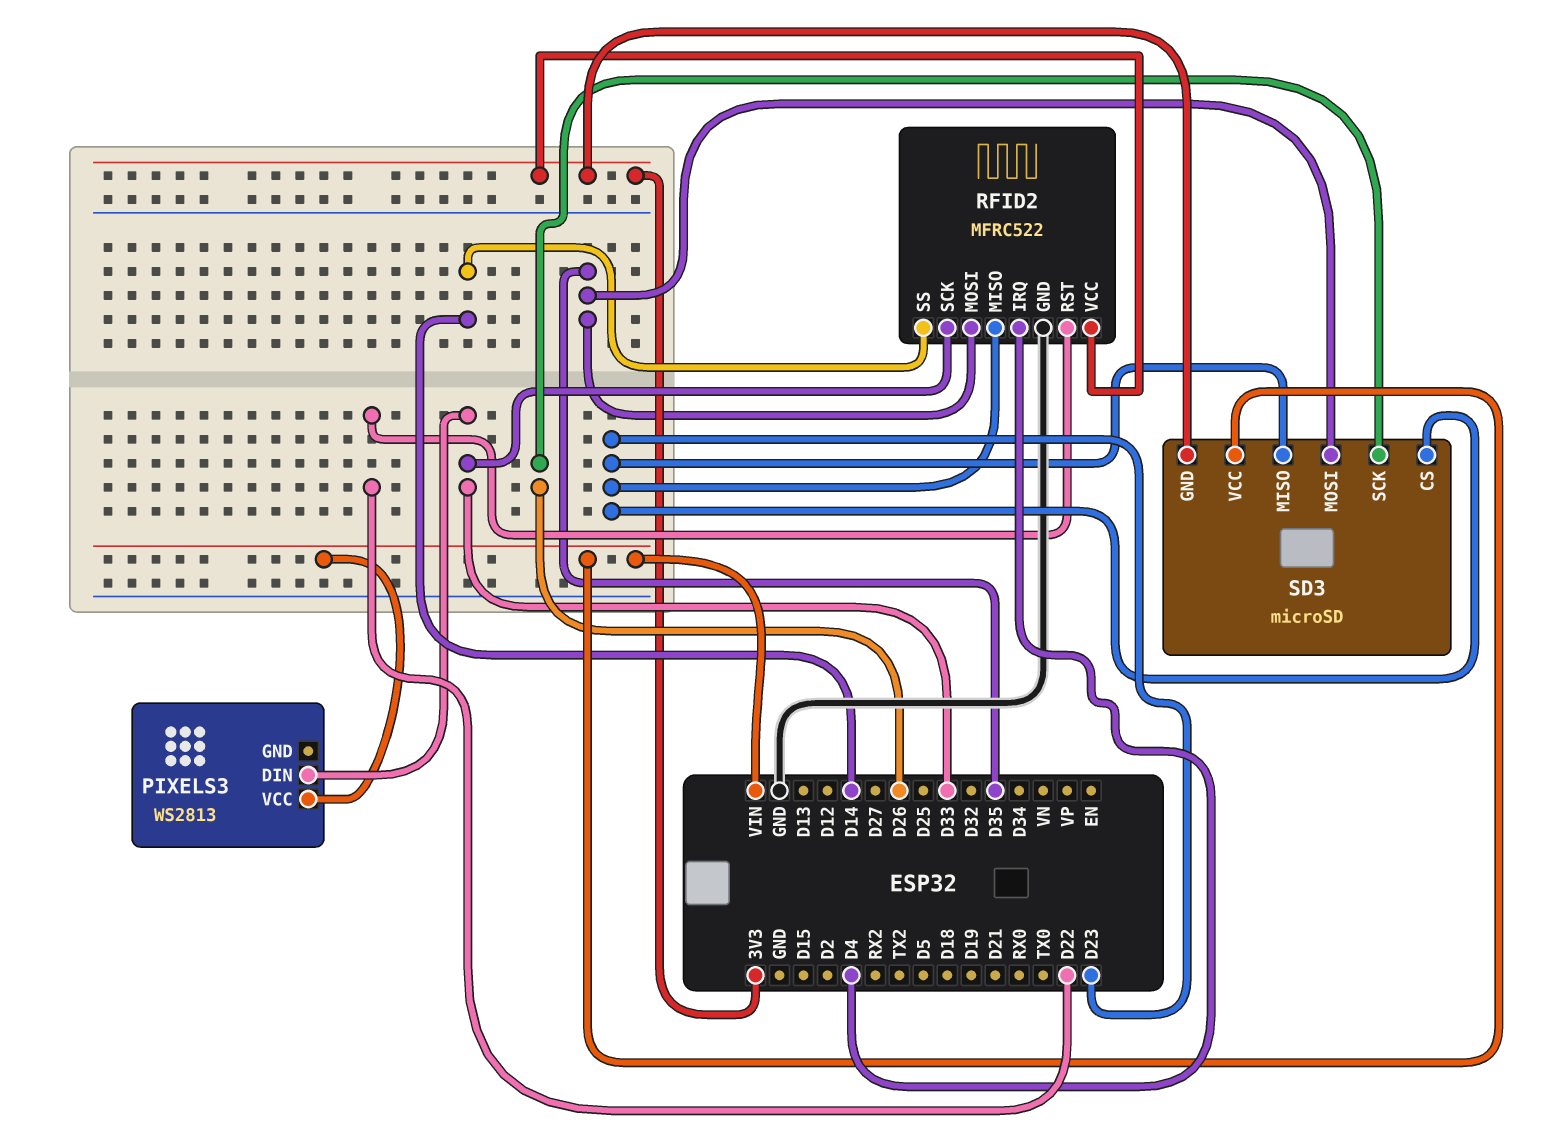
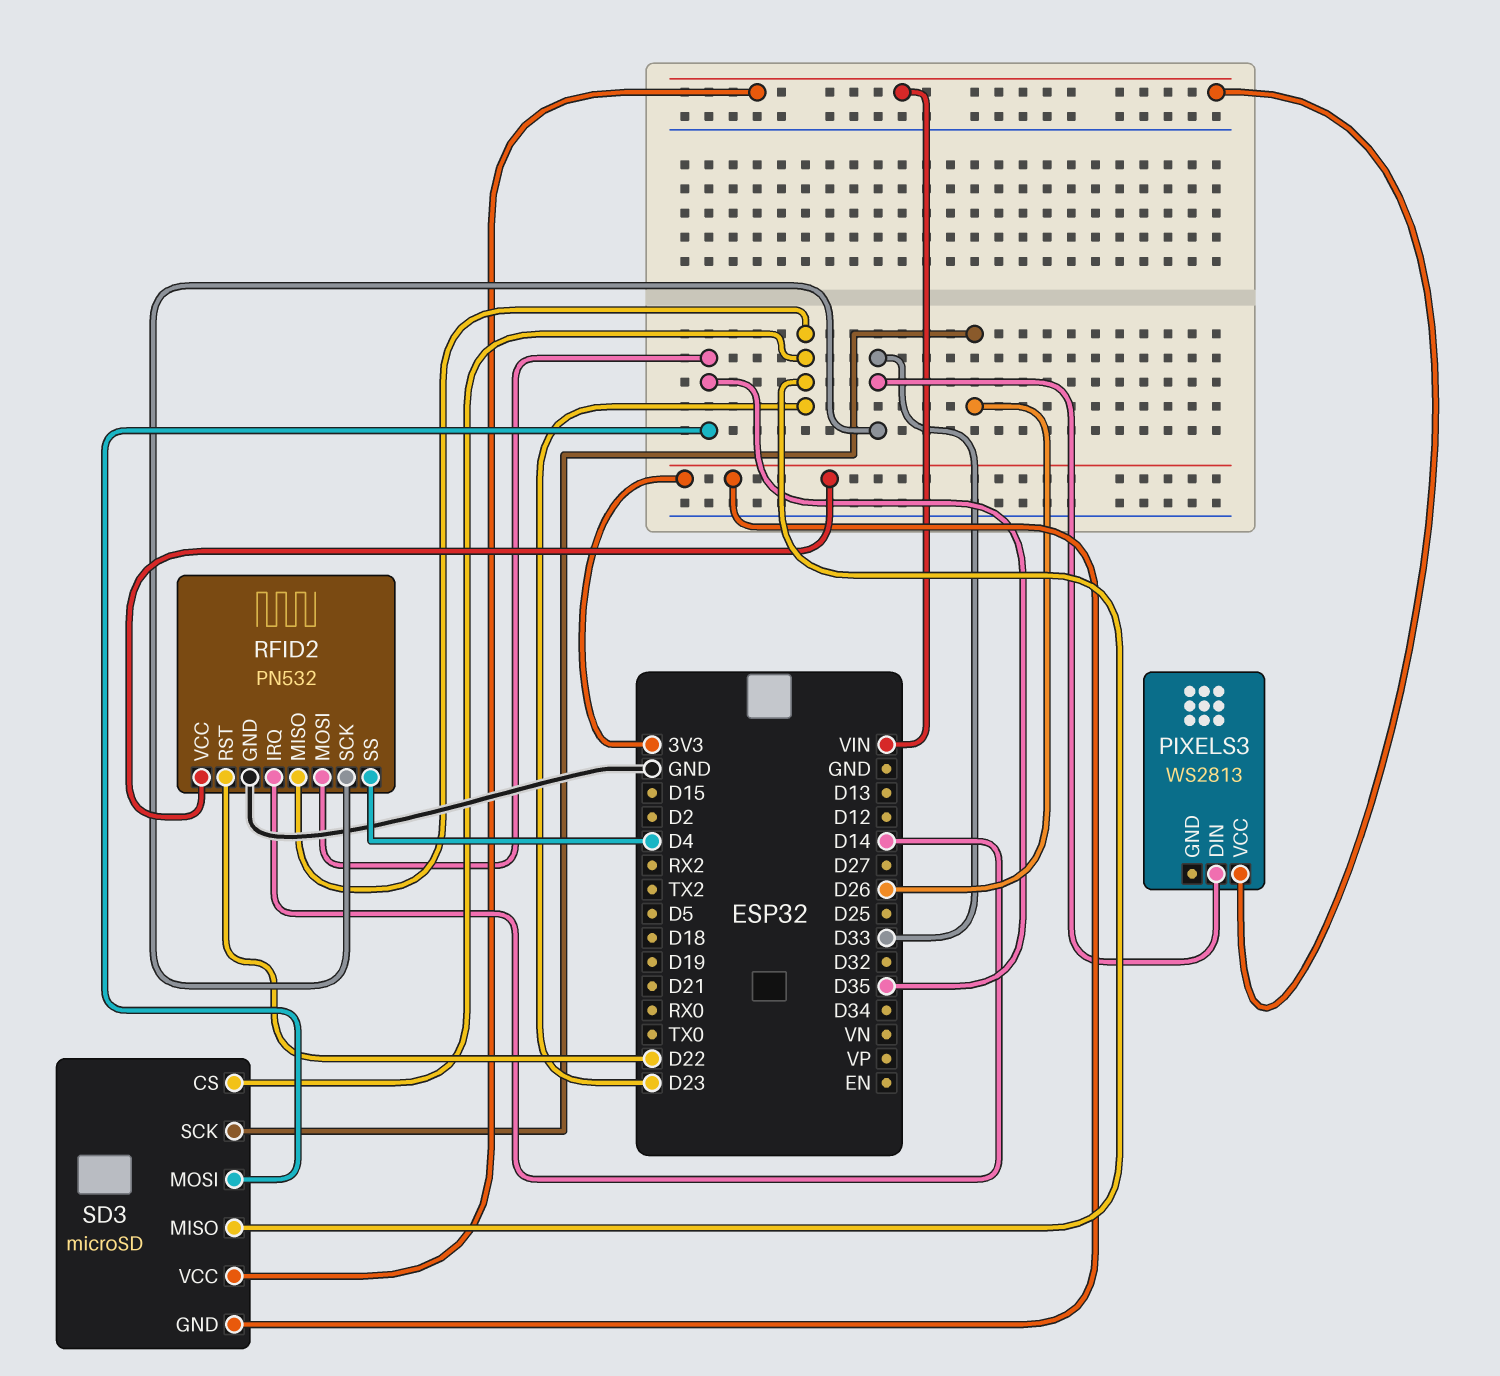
RFID2: MFRC522 -> PN532
RFID2 pin IRQ: D4 -> D14
RFID2 pin SS: D14 -> D4

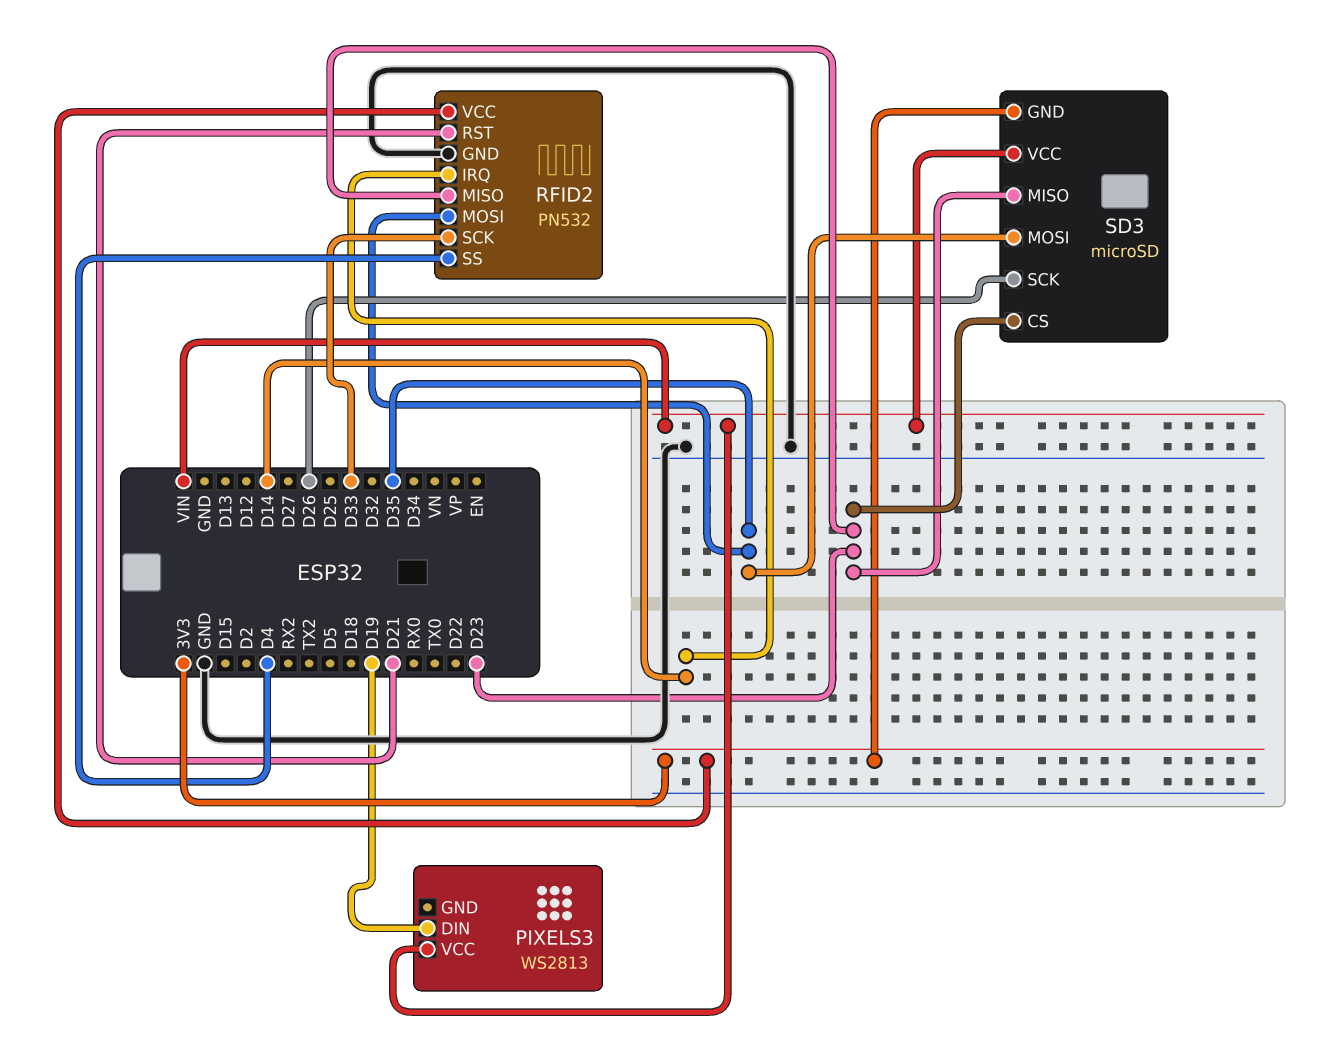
PIXELS3 pin DIN: D33 -> D19
RFID2 pin RST: D22 -> D21

